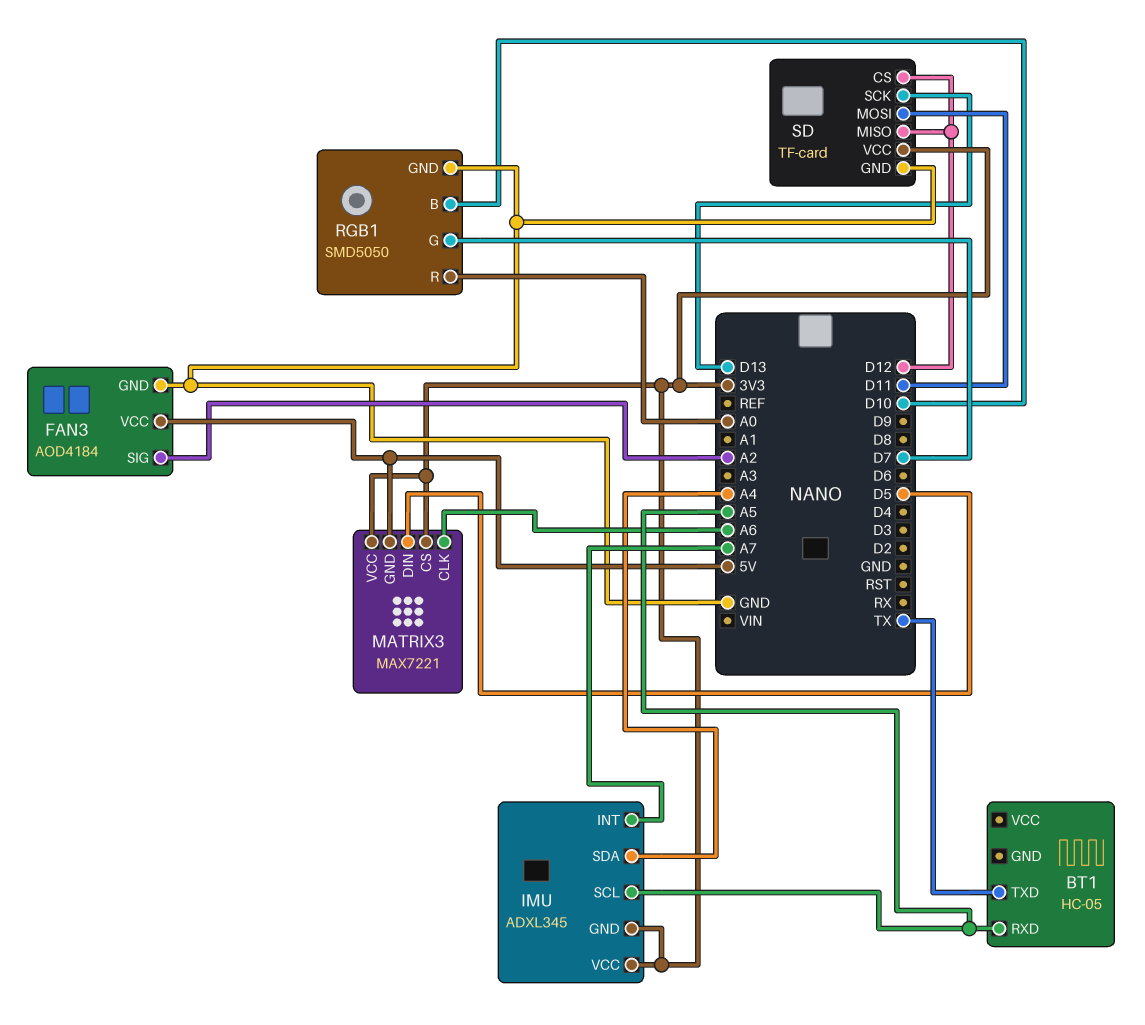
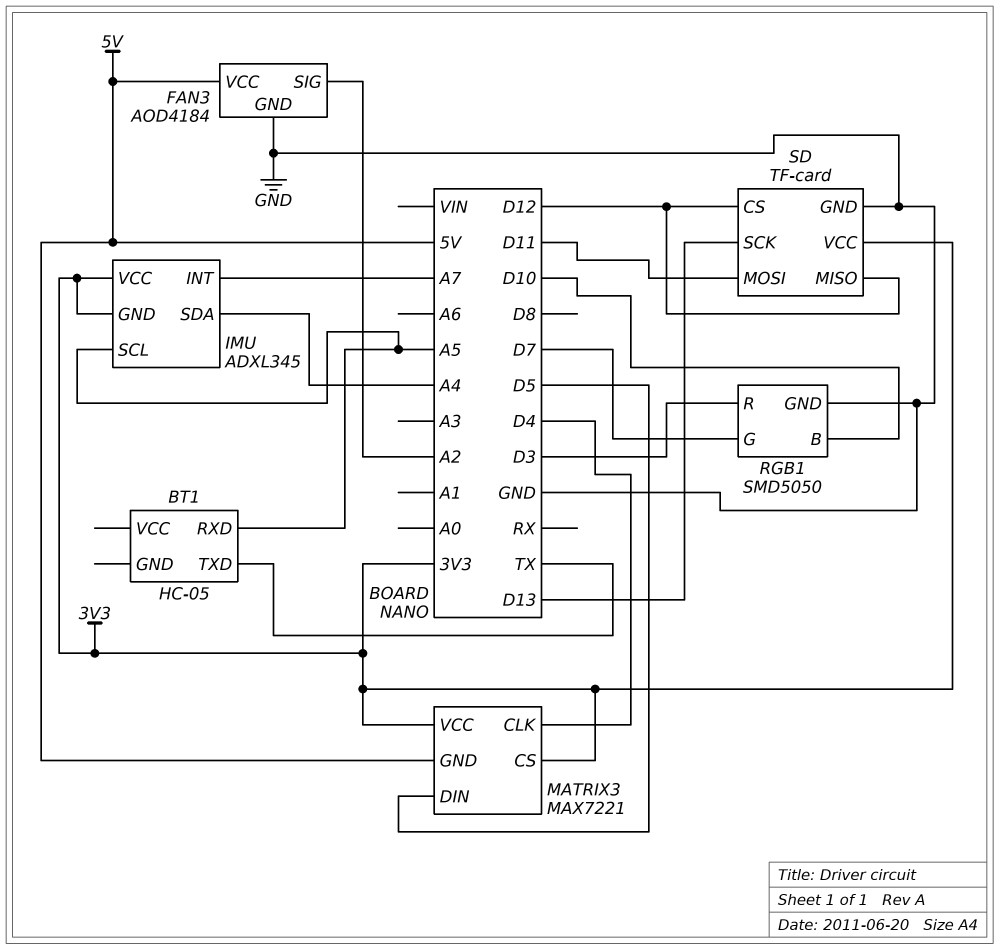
MATRIX3 pin CLK: A6 -> D4
RGB1 pin R: A0 -> D3

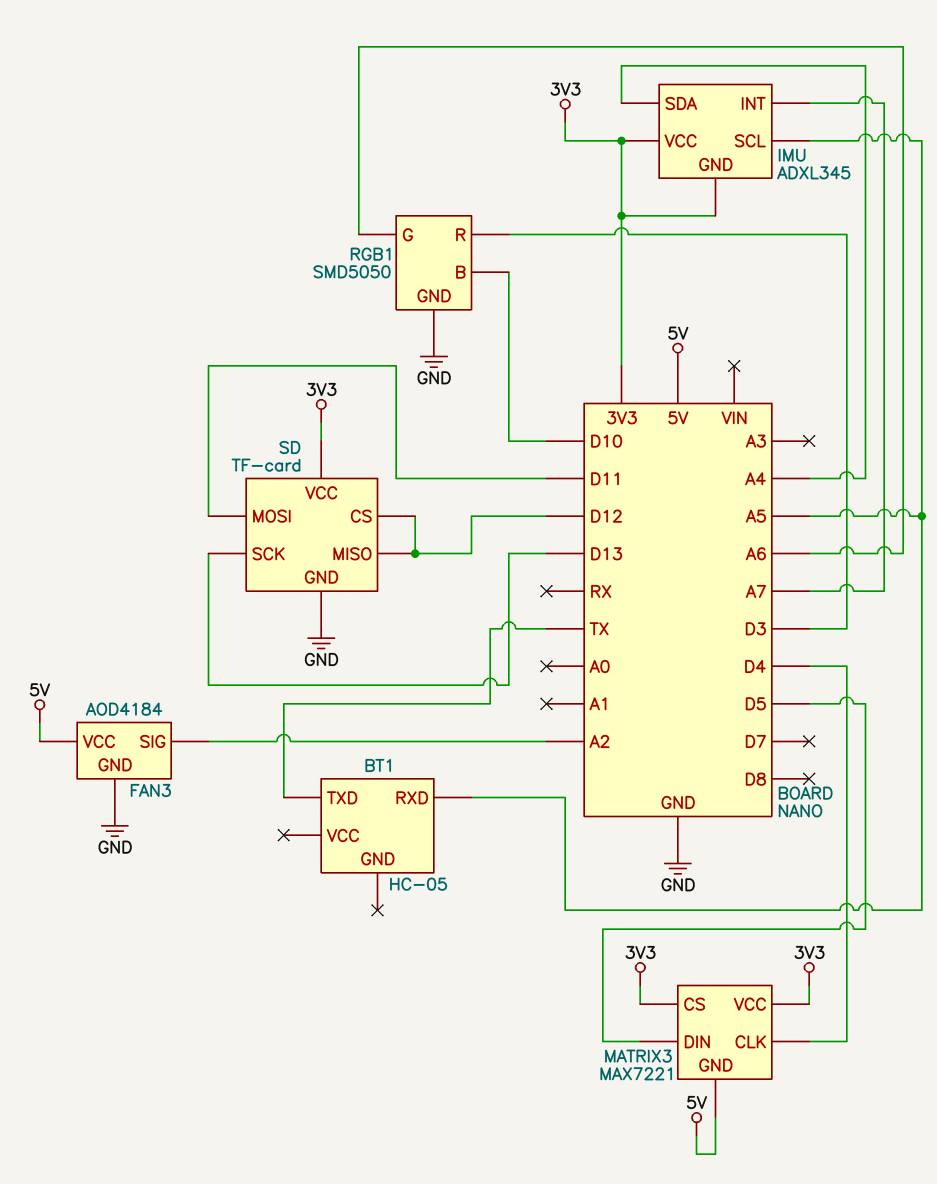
RGB1 pin G: D7 -> A6

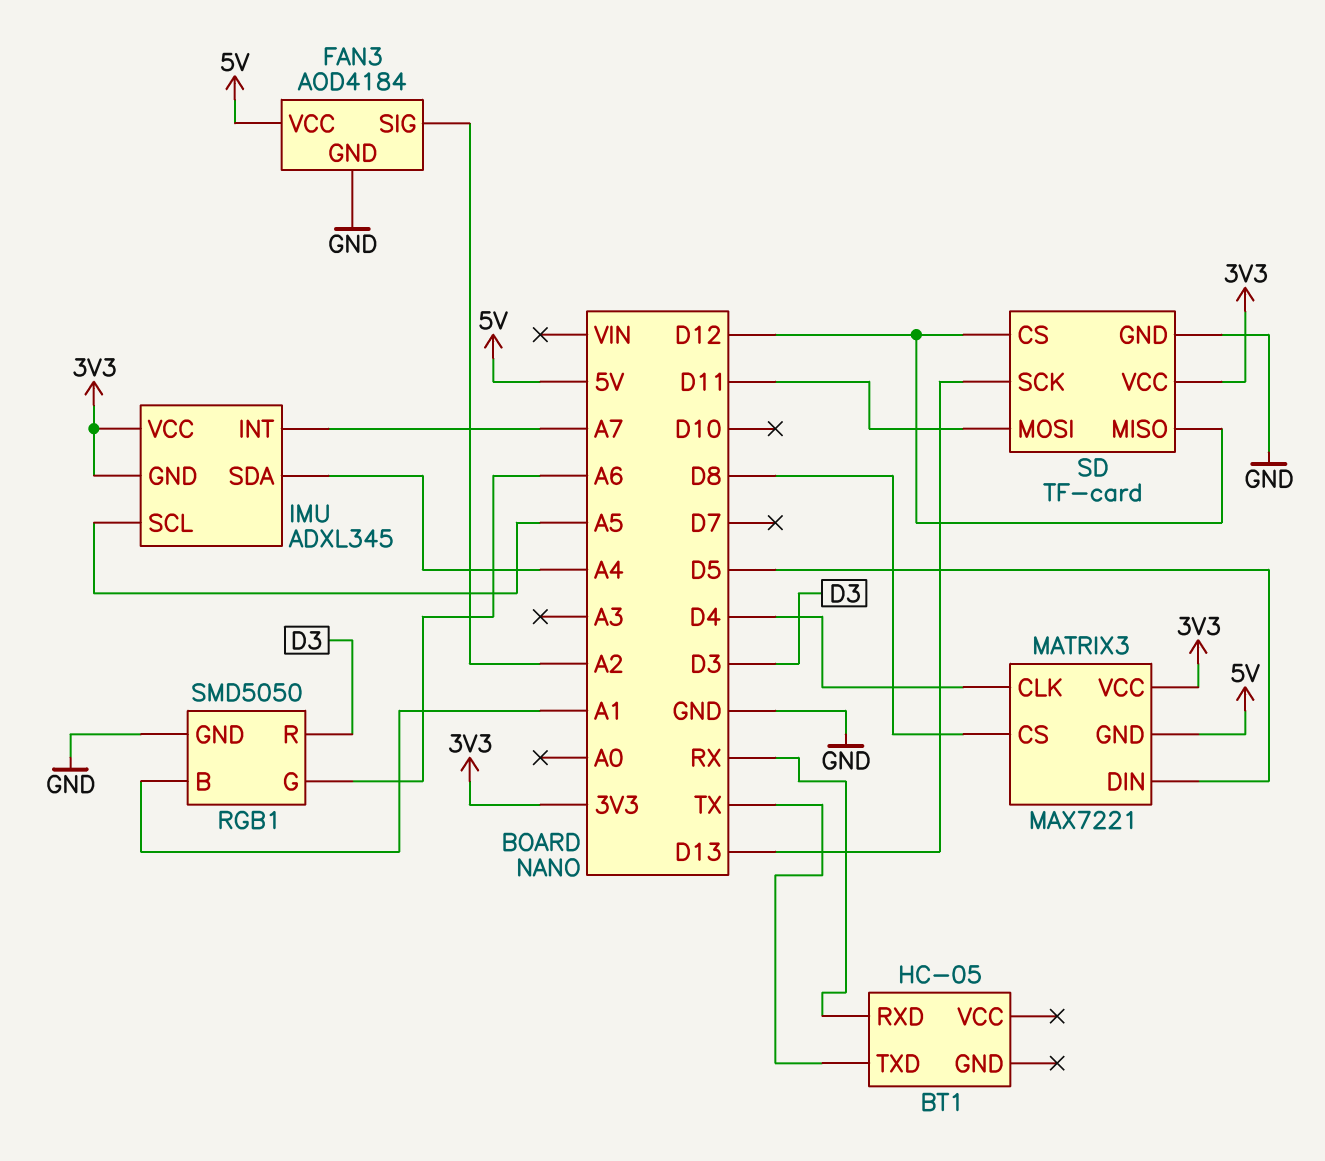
BT1 pin RXD: A5 -> RX
MATRIX3 pin CS: 3V3 -> D8
RGB1 pin B: D10 -> A1

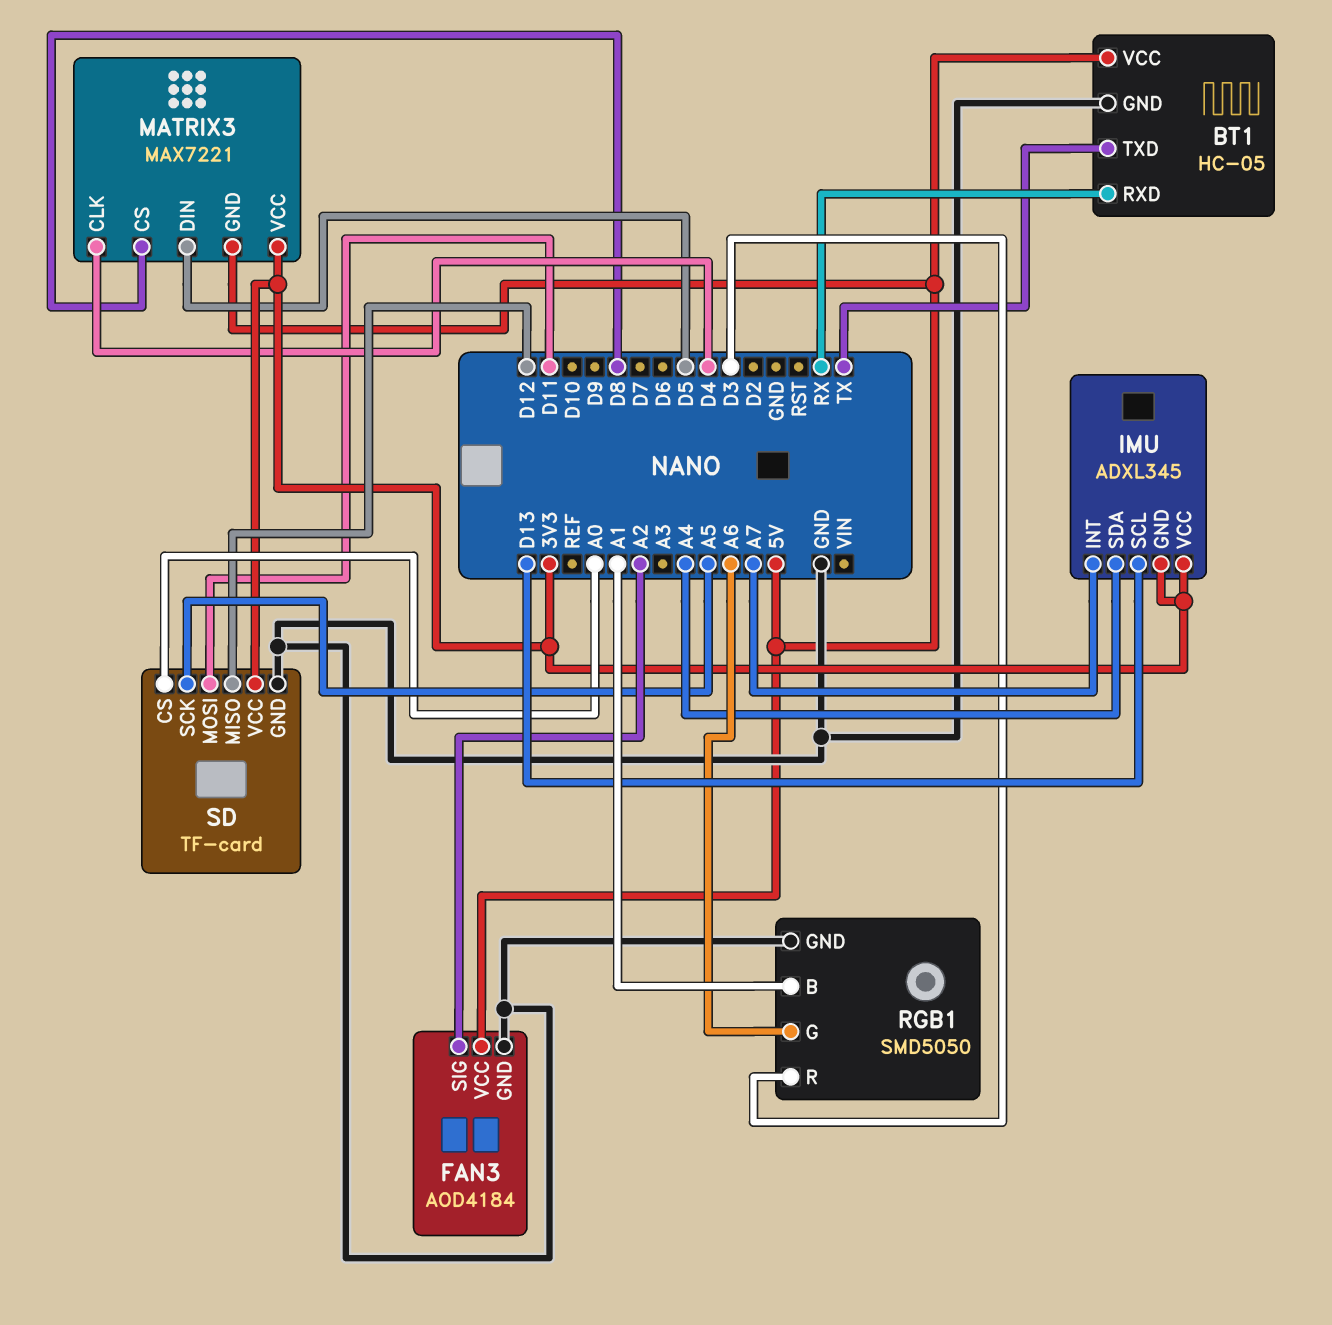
BT1 pin GND: none -> GND
BT1 pin VCC: none -> 5V
IMU pin SCL: A5 -> D13
SD pin CS: D12 -> A0
SD pin SCK: D13 -> A5

